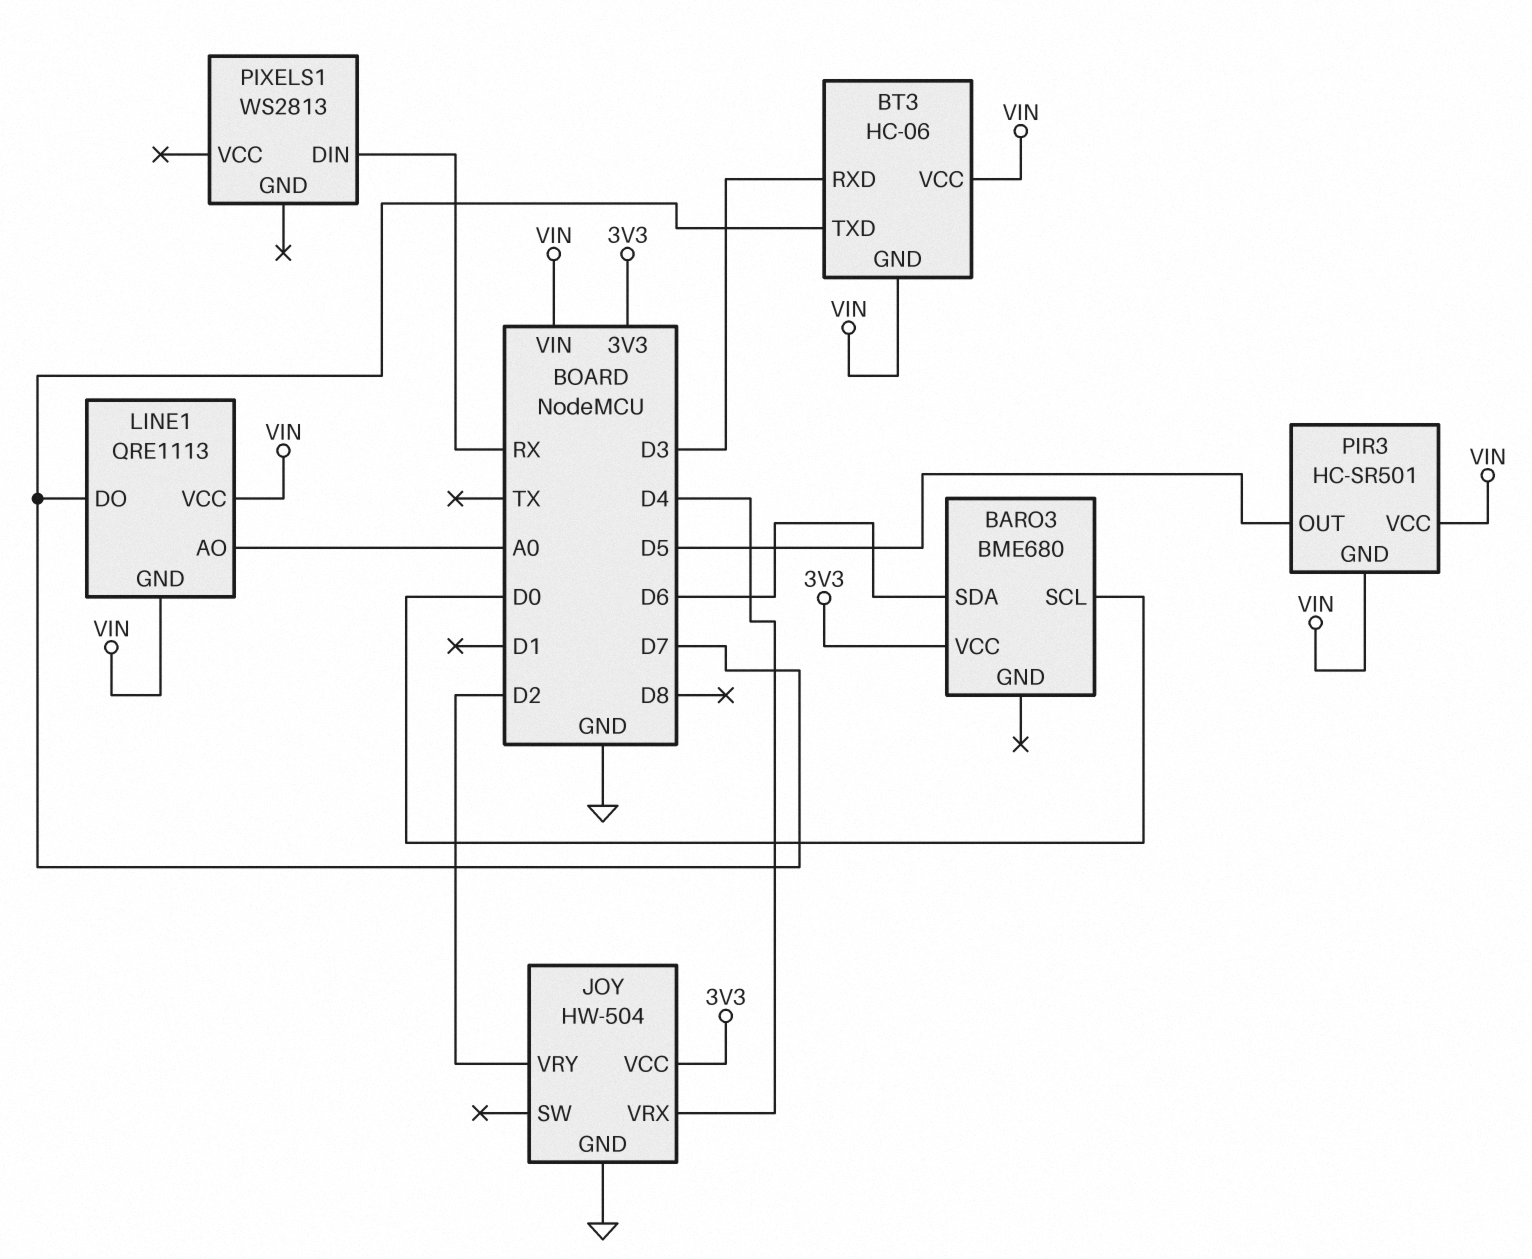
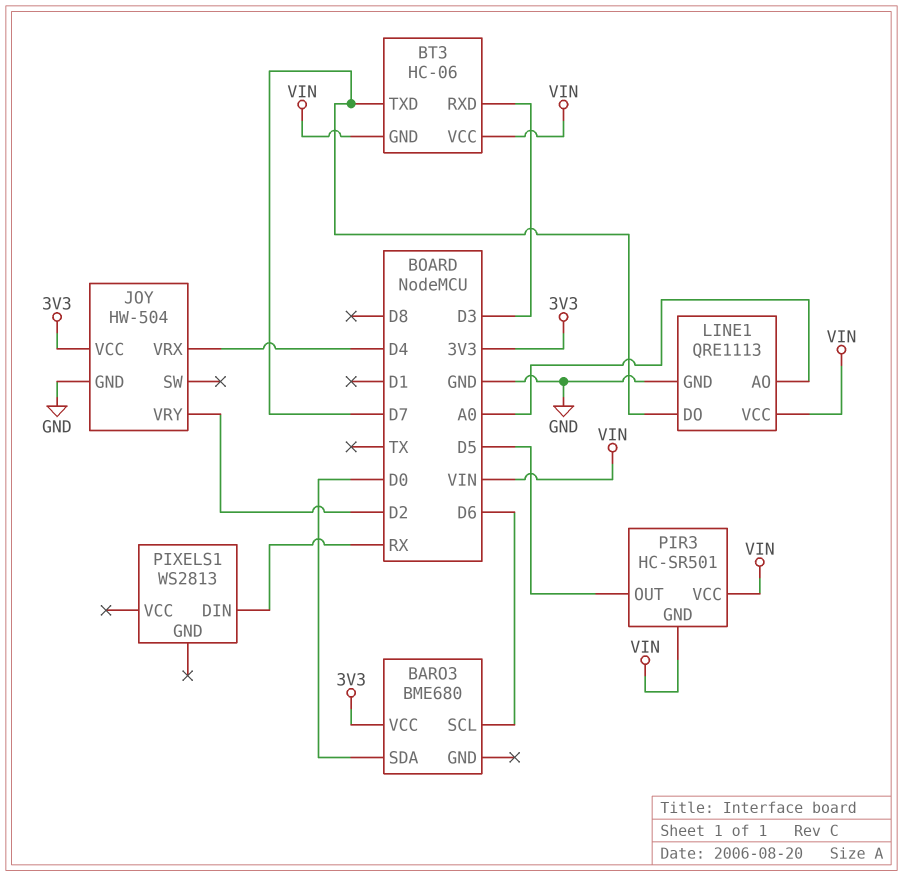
BARO3 pin SCL: D0 -> D6
BARO3 pin SDA: D6 -> D0
LINE1 pin GND: VIN -> GND

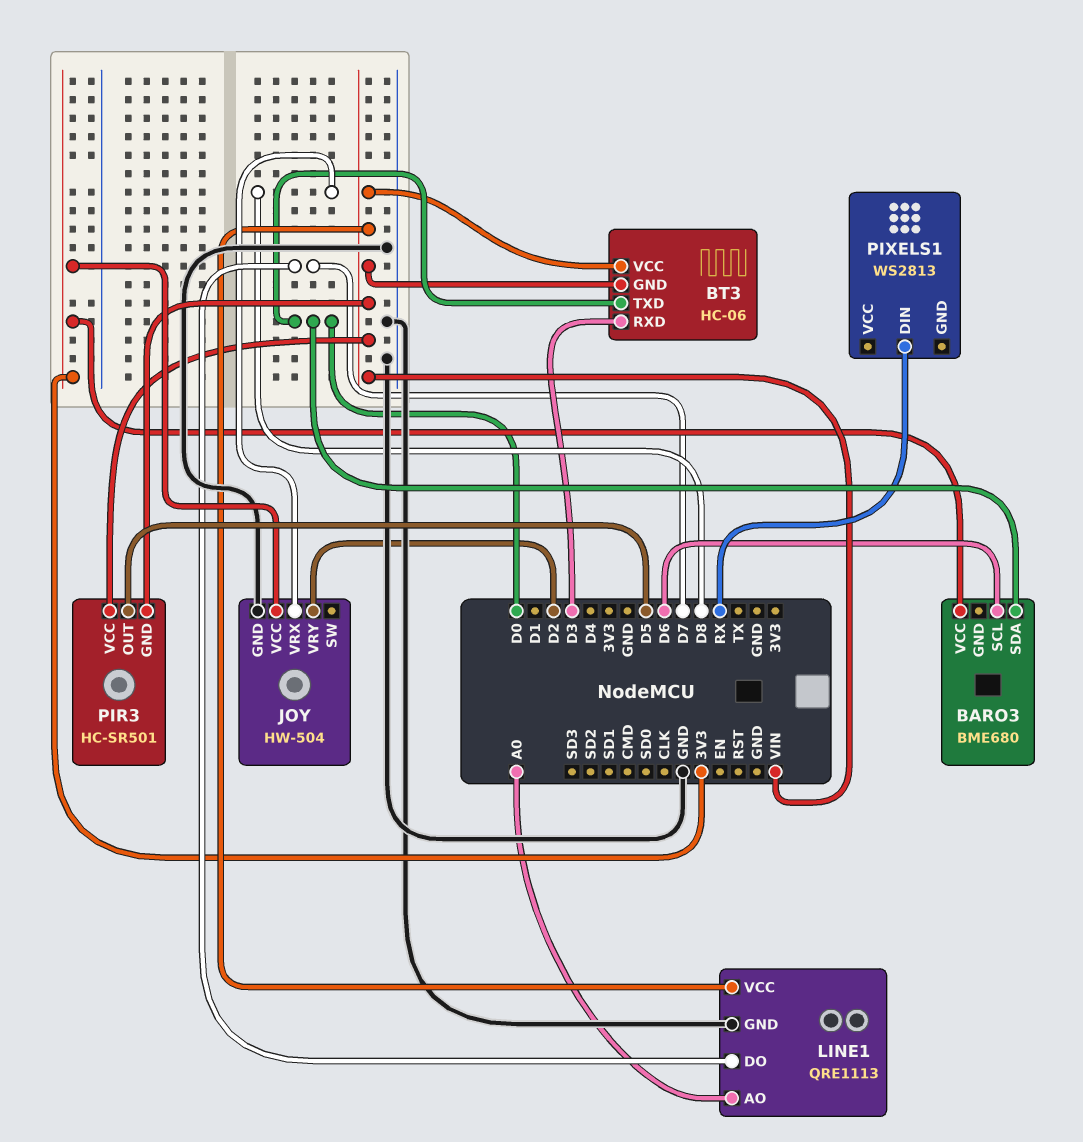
BT3 pin TXD: D7 -> D0
JOY pin VRX: D4 -> D8

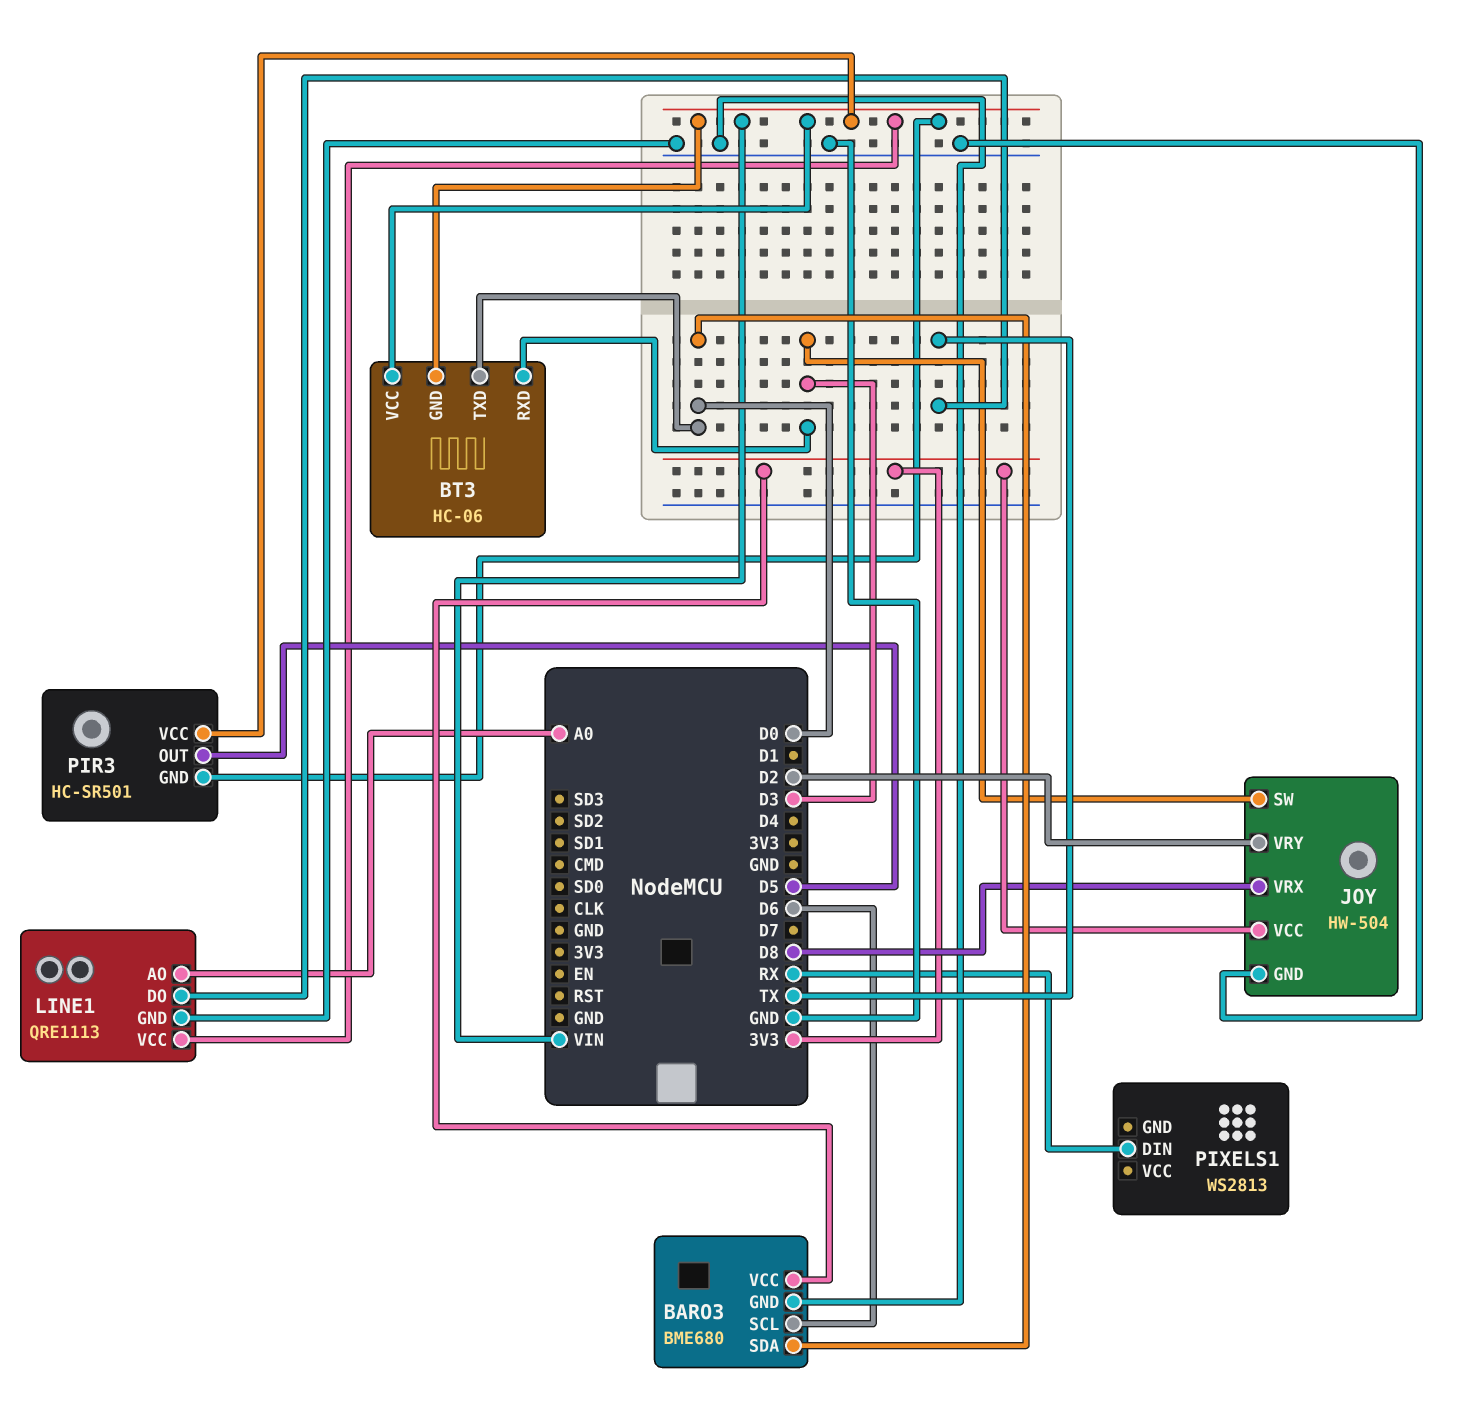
BARO3 pin GND: none -> GND
JOY pin SW: none -> D3
LINE1 pin DO: D7 -> TX

